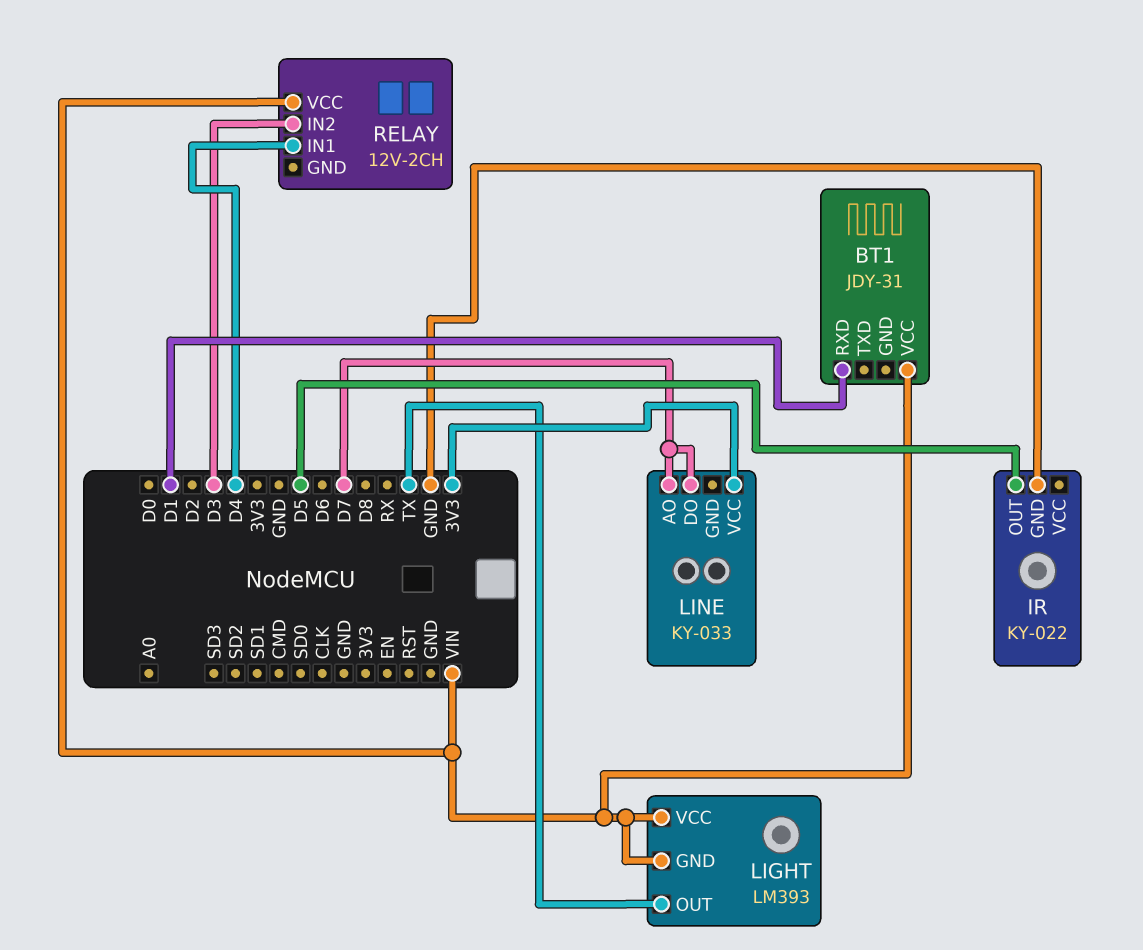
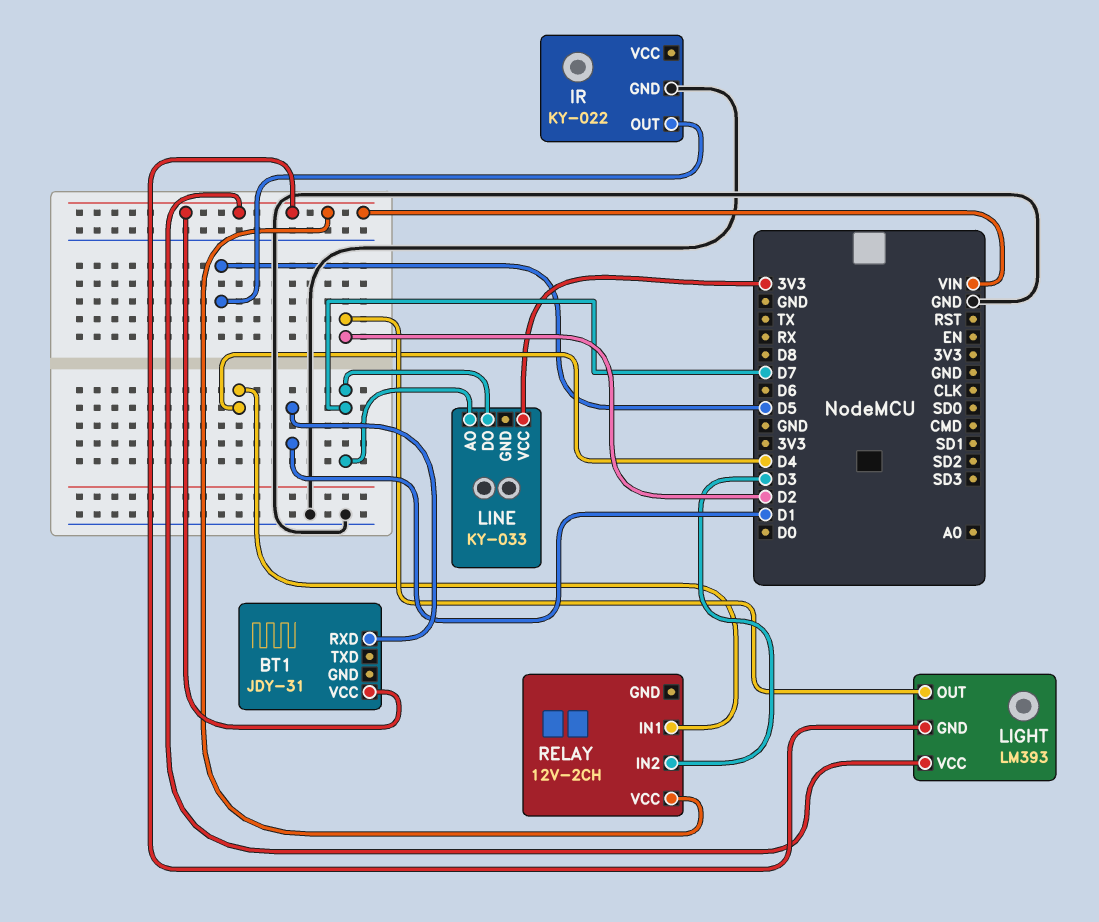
LIGHT pin OUT: TX -> D2

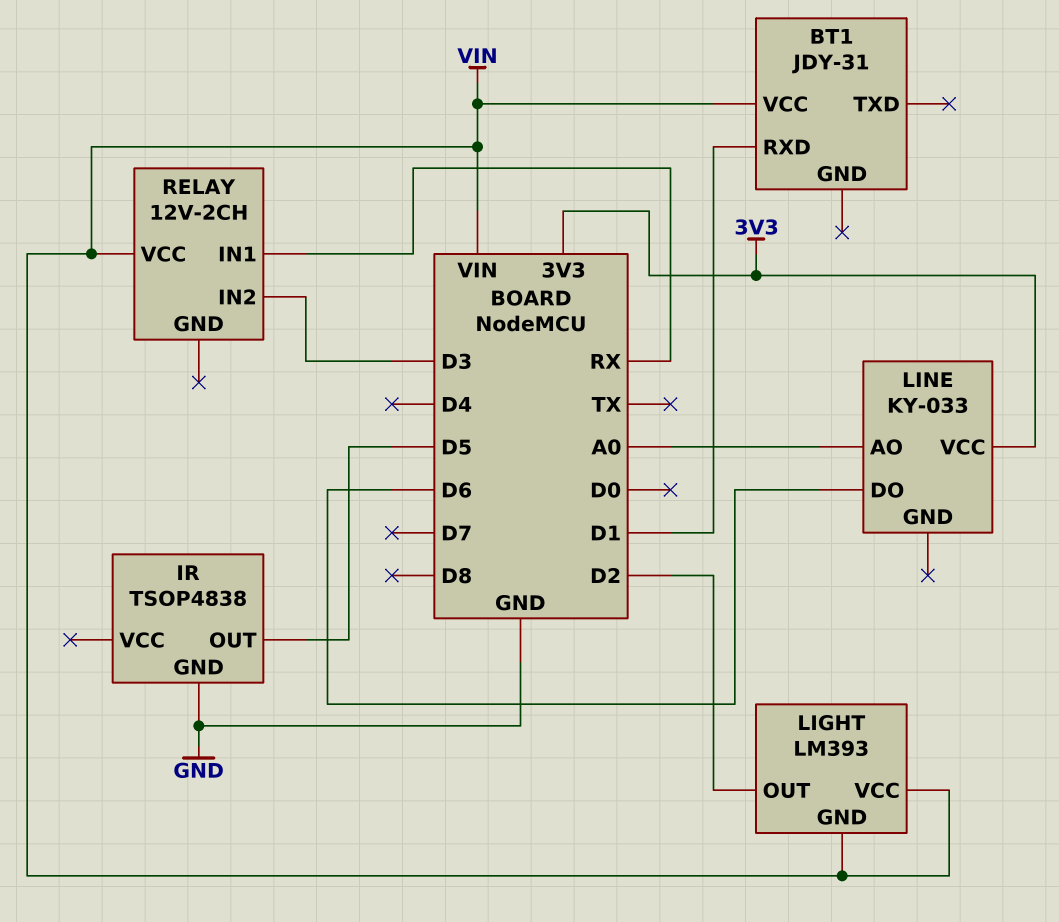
IR: KY-022 -> TSOP4838
LINE pin AO: D7 -> A0
LINE pin DO: D7 -> D6
RELAY pin IN1: D4 -> RX

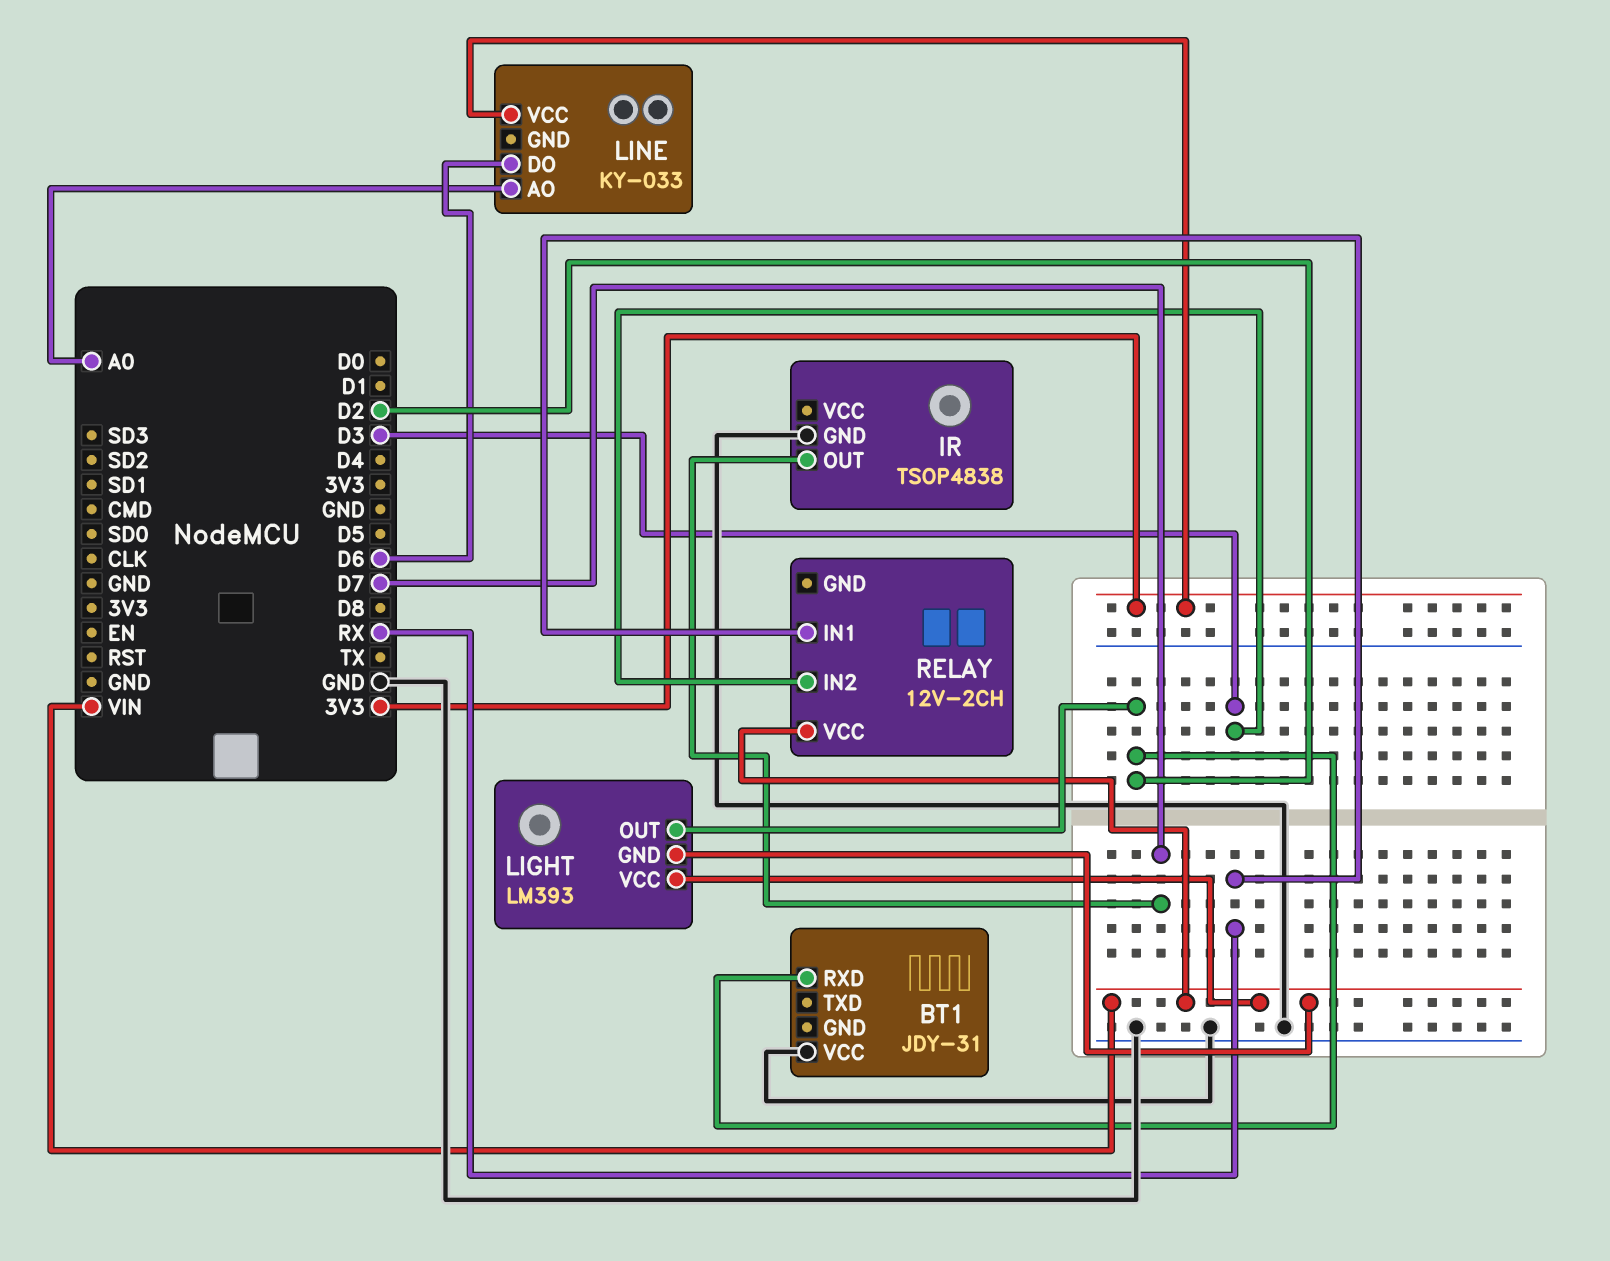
BT1 pin RXD: D1 -> D2
BT1 pin VCC: VIN -> GND
IR pin OUT: D5 -> D7

